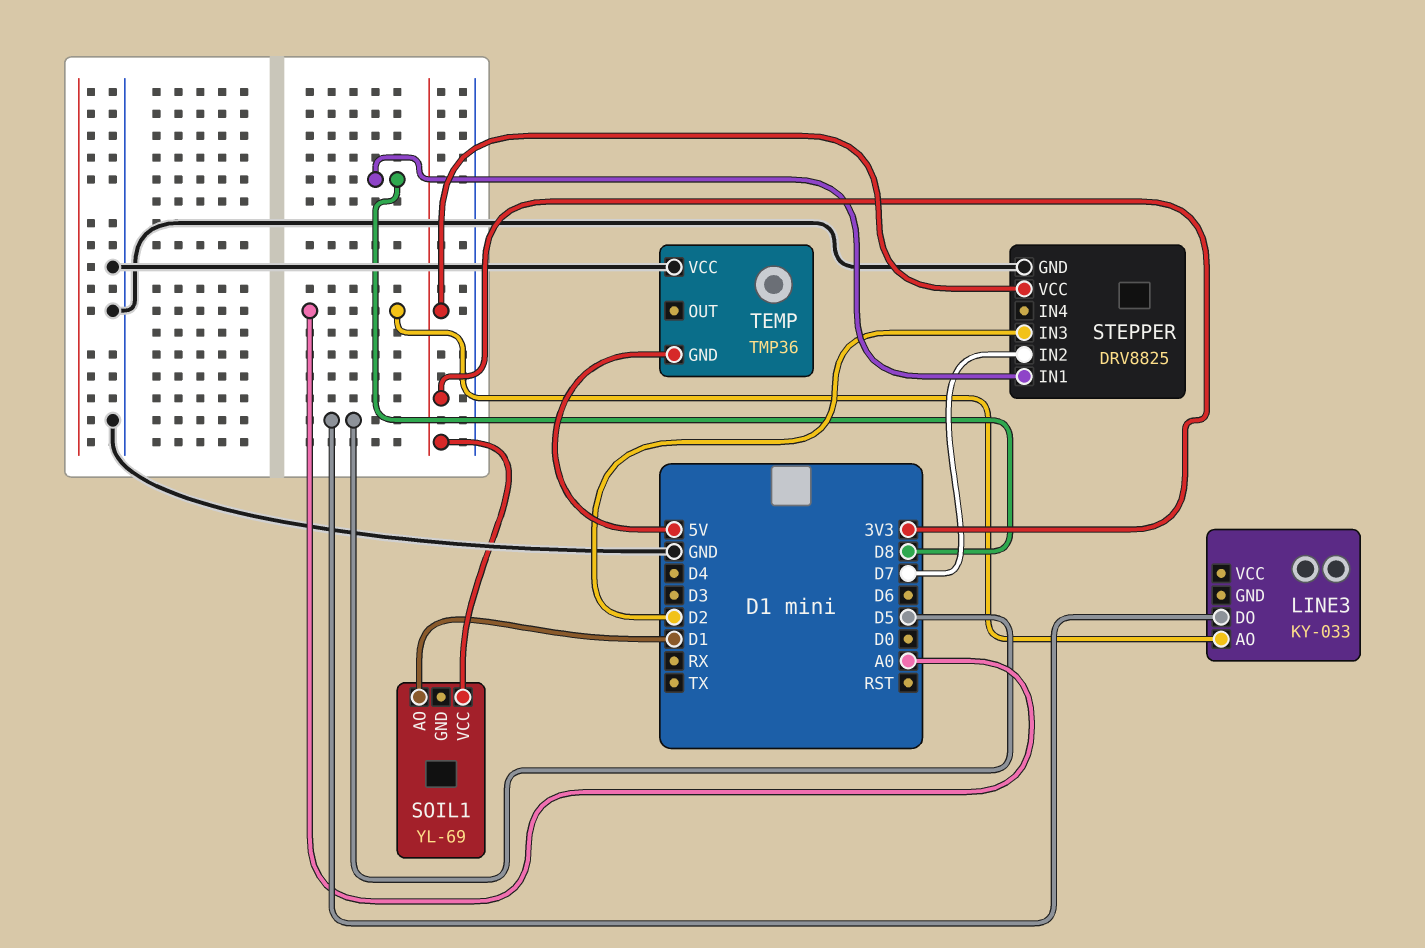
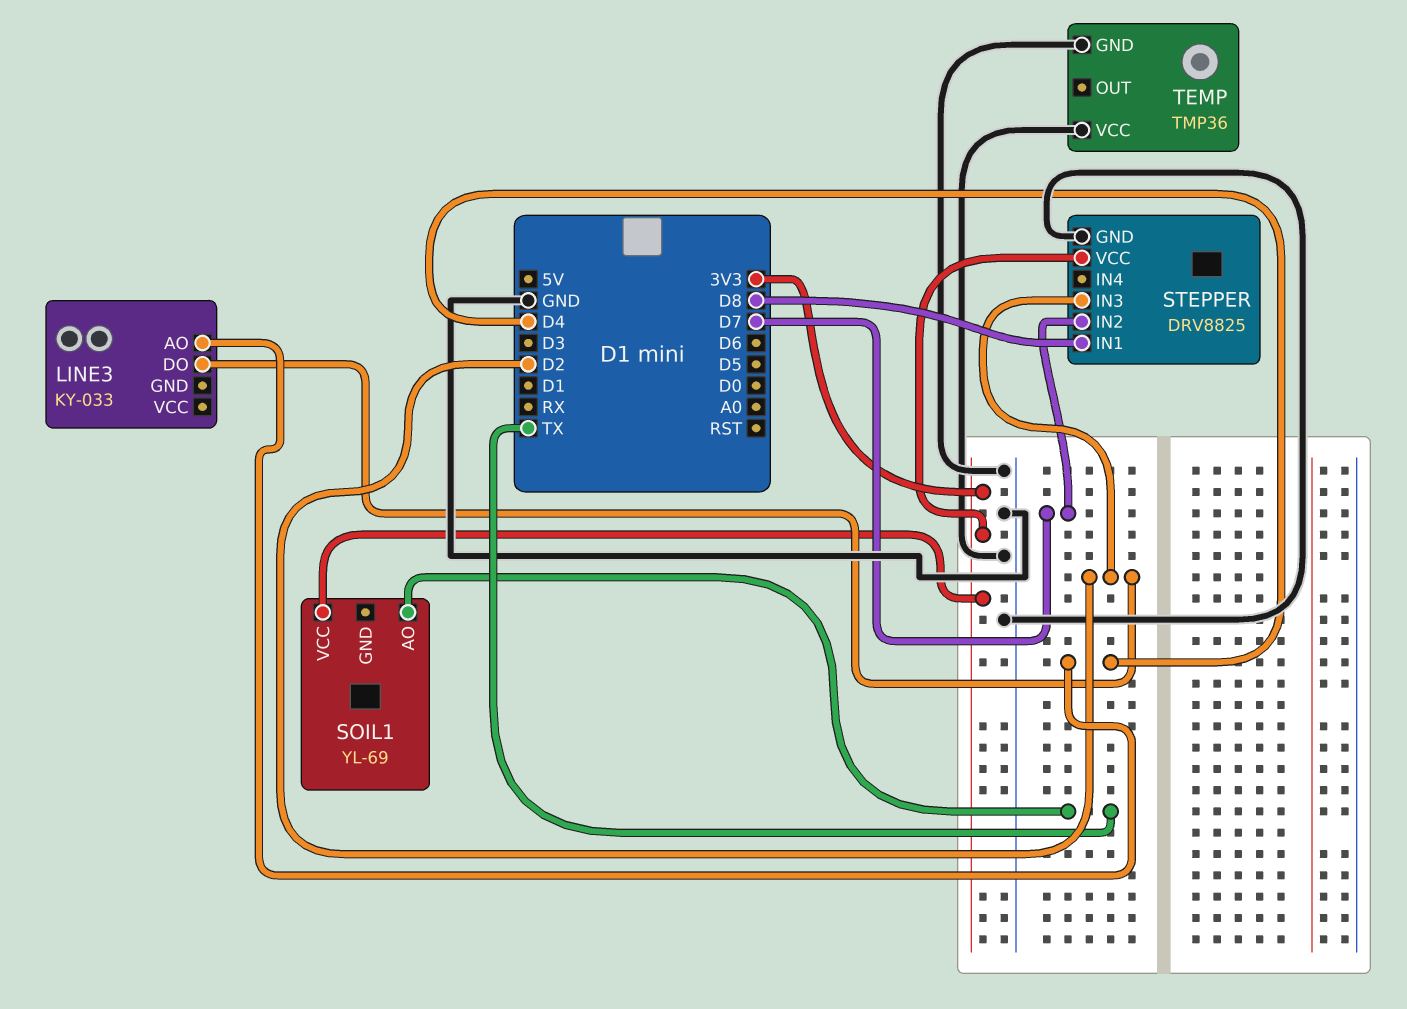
LINE3 pin AO: A0 -> D4
LINE3 pin DO: D5 -> D2
SOIL1 pin AO: D1 -> TX
TEMP pin GND: 5V -> GND

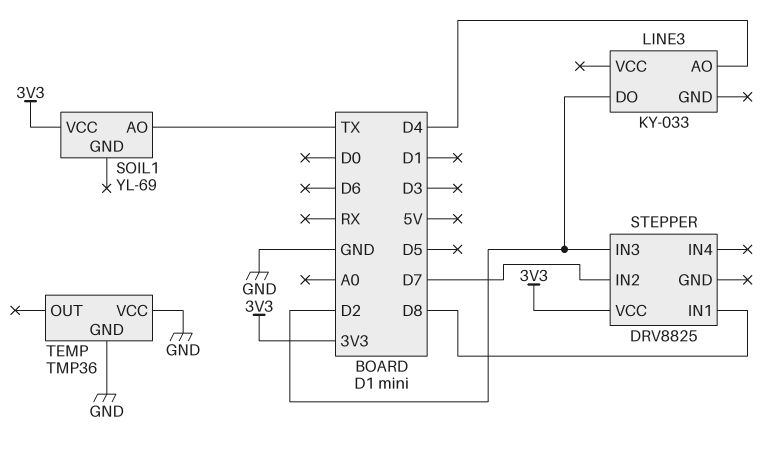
STEPPER pin GND: GND -> none

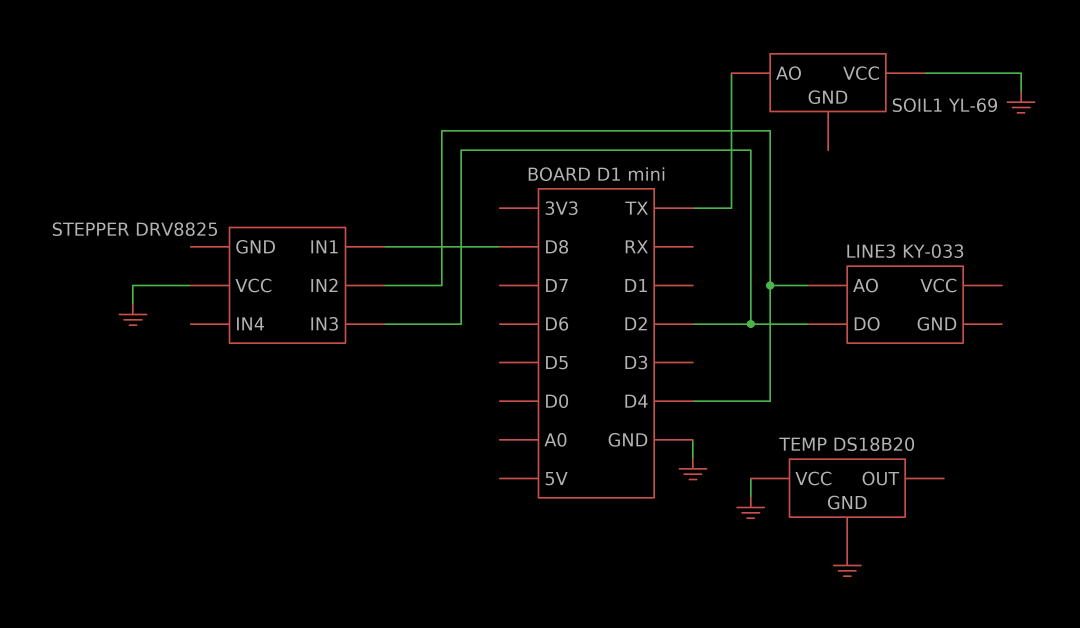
SOIL1 pin VCC: 3V3 -> GND
STEPPER pin IN2: D7 -> D4
STEPPER pin VCC: 3V3 -> GND
TEMP: TMP36 -> DS18B20

